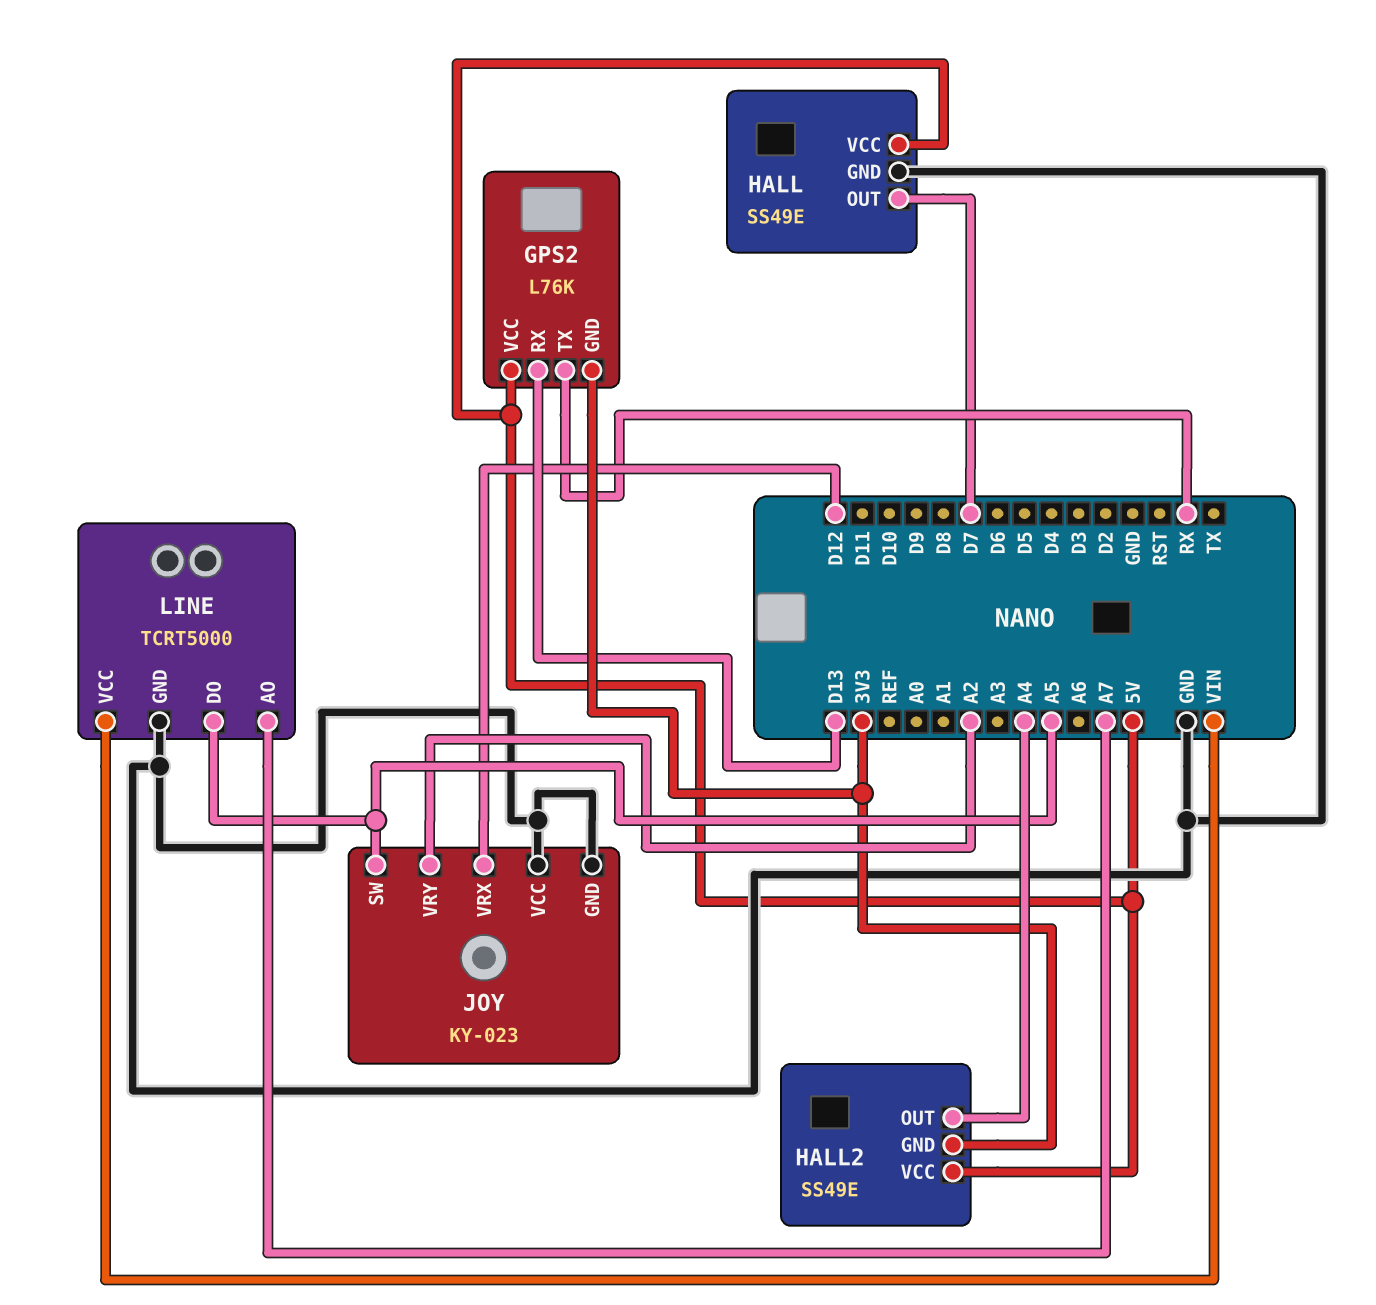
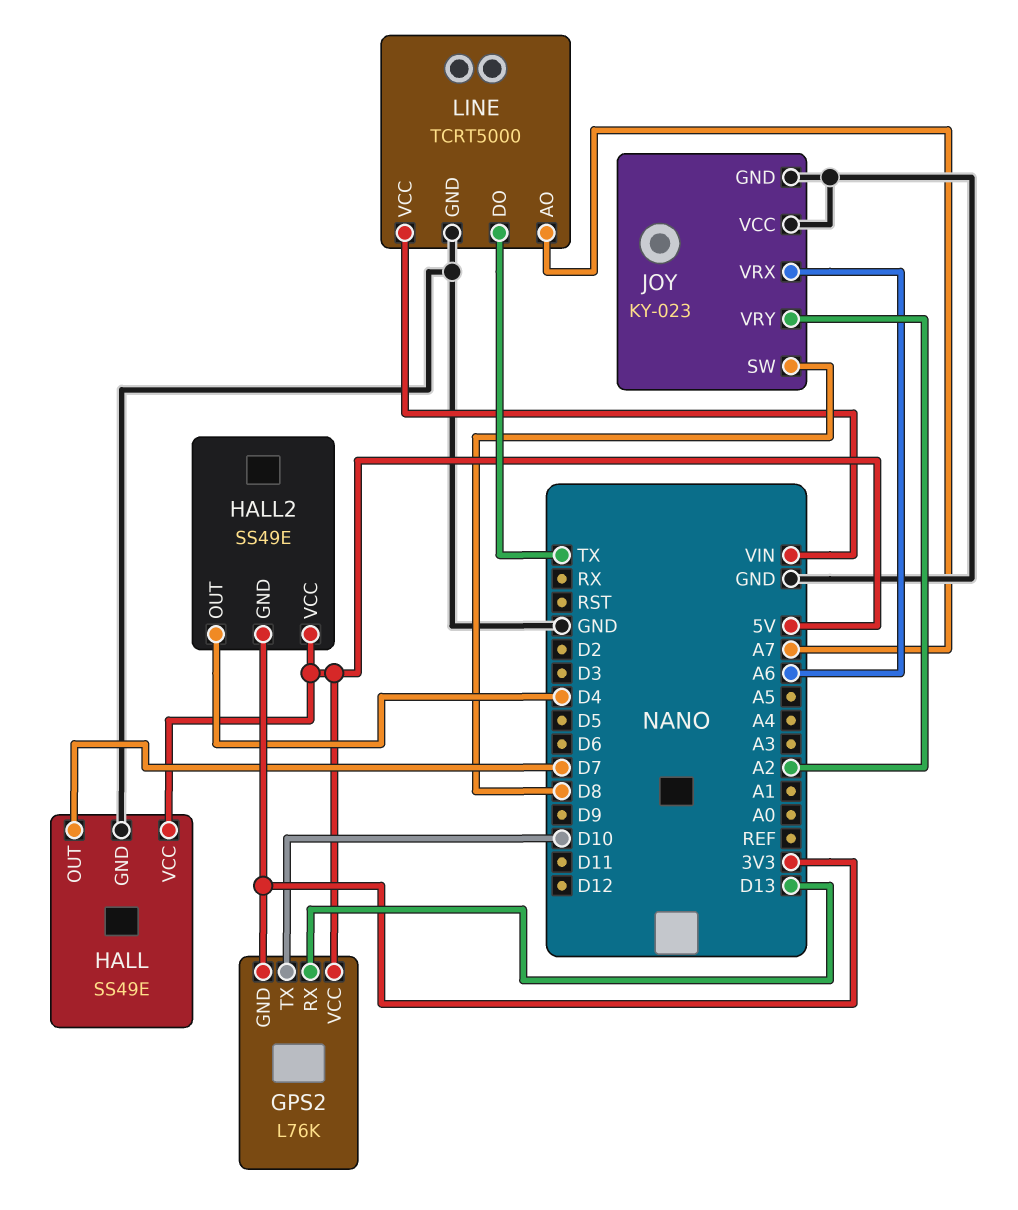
GPS2 pin TX: RX -> D10
HALL2 pin OUT: A4 -> D4
JOY pin SW: A5 -> D8
JOY pin VRX: D12 -> A6
LINE pin DO: A5 -> TX

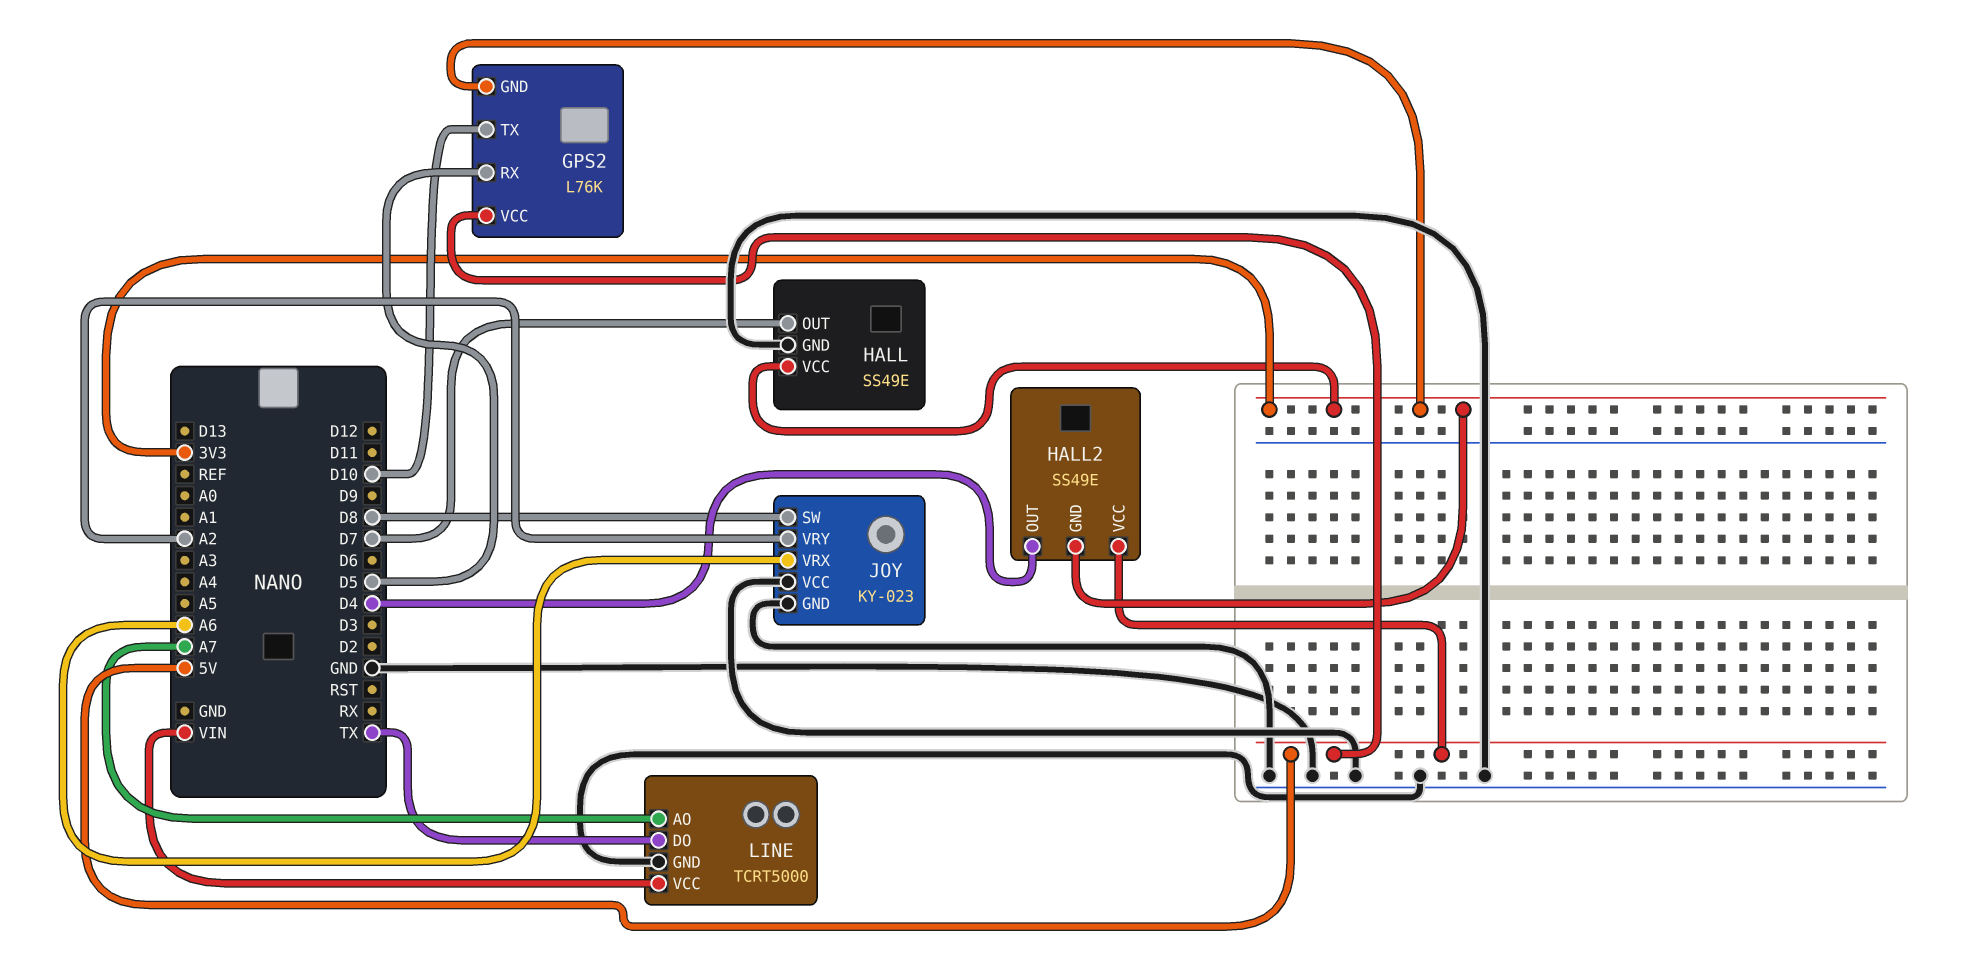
GPS2 pin RX: D13 -> D5
HALL pin VCC: 5V -> 3V3

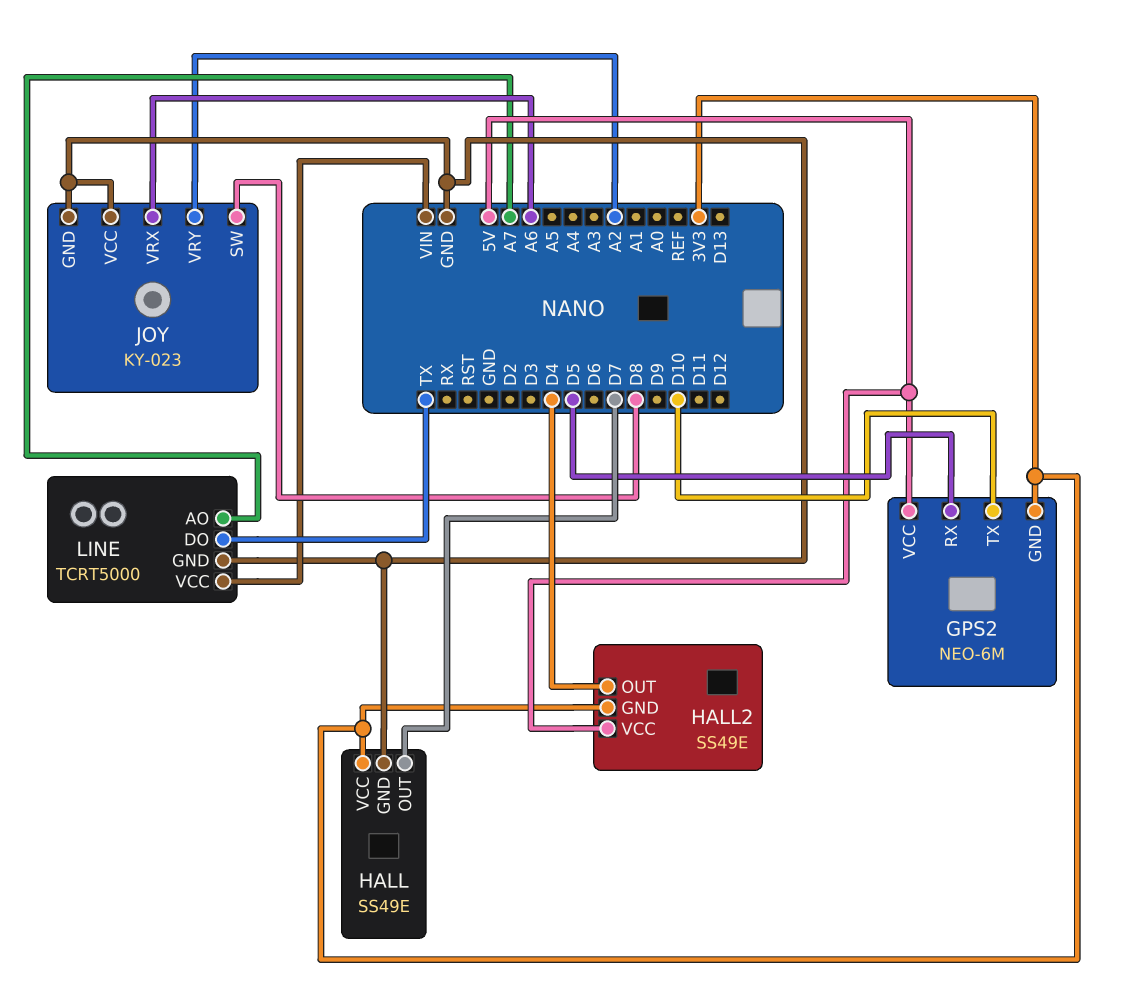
GPS2: L76K -> NEO-6M

